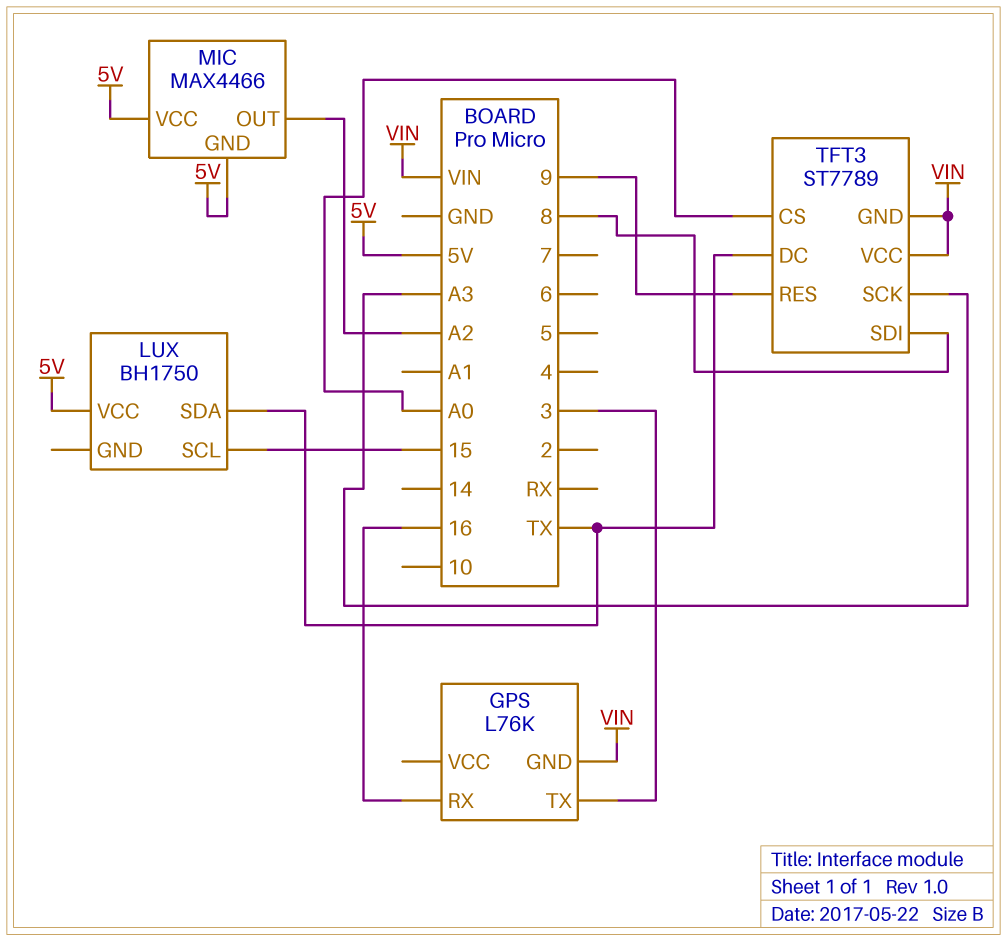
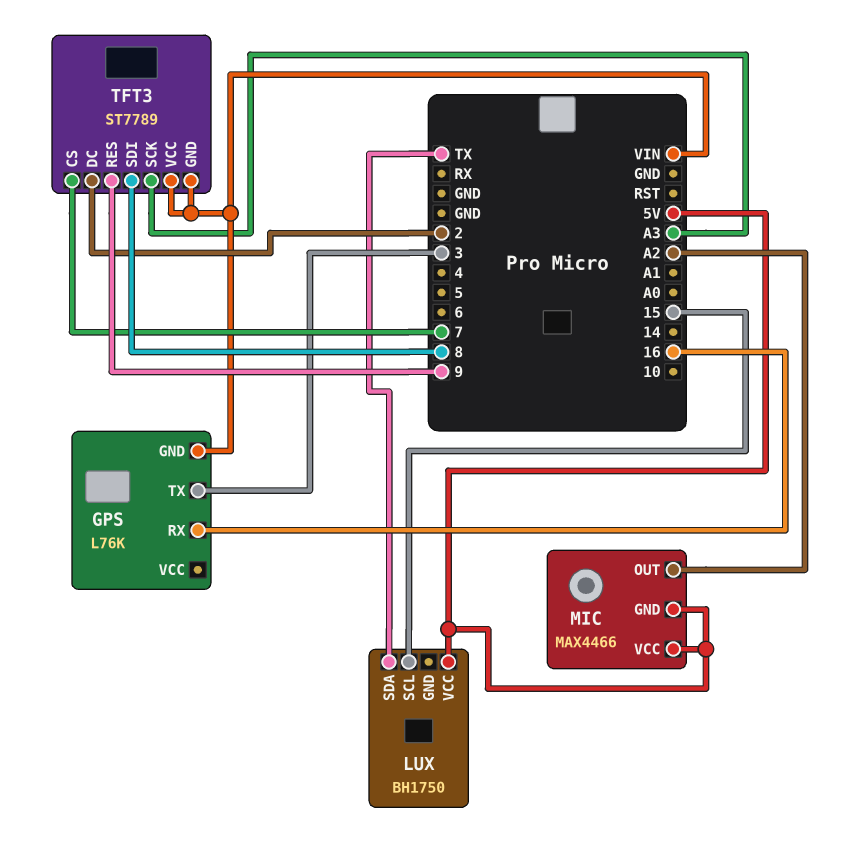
TFT3 pin CS: A0 -> 7
TFT3 pin DC: TX -> 2

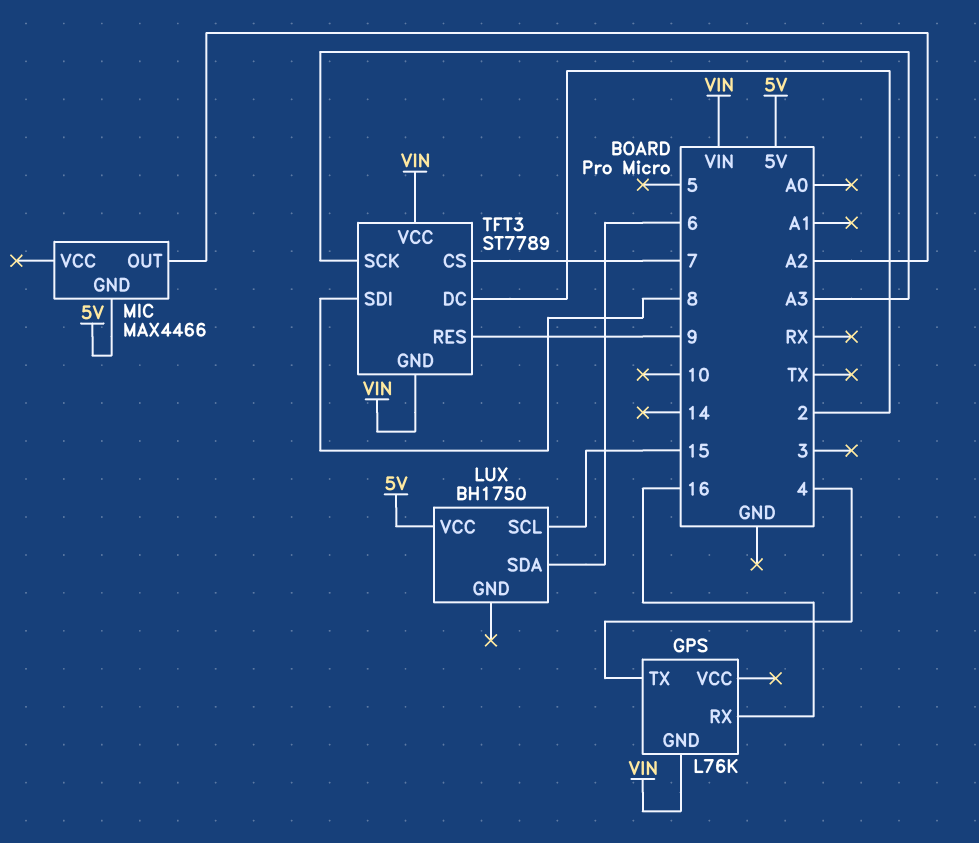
GPS pin TX: 3 -> 4
LUX pin SDA: TX -> 6
MIC pin VCC: 5V -> none

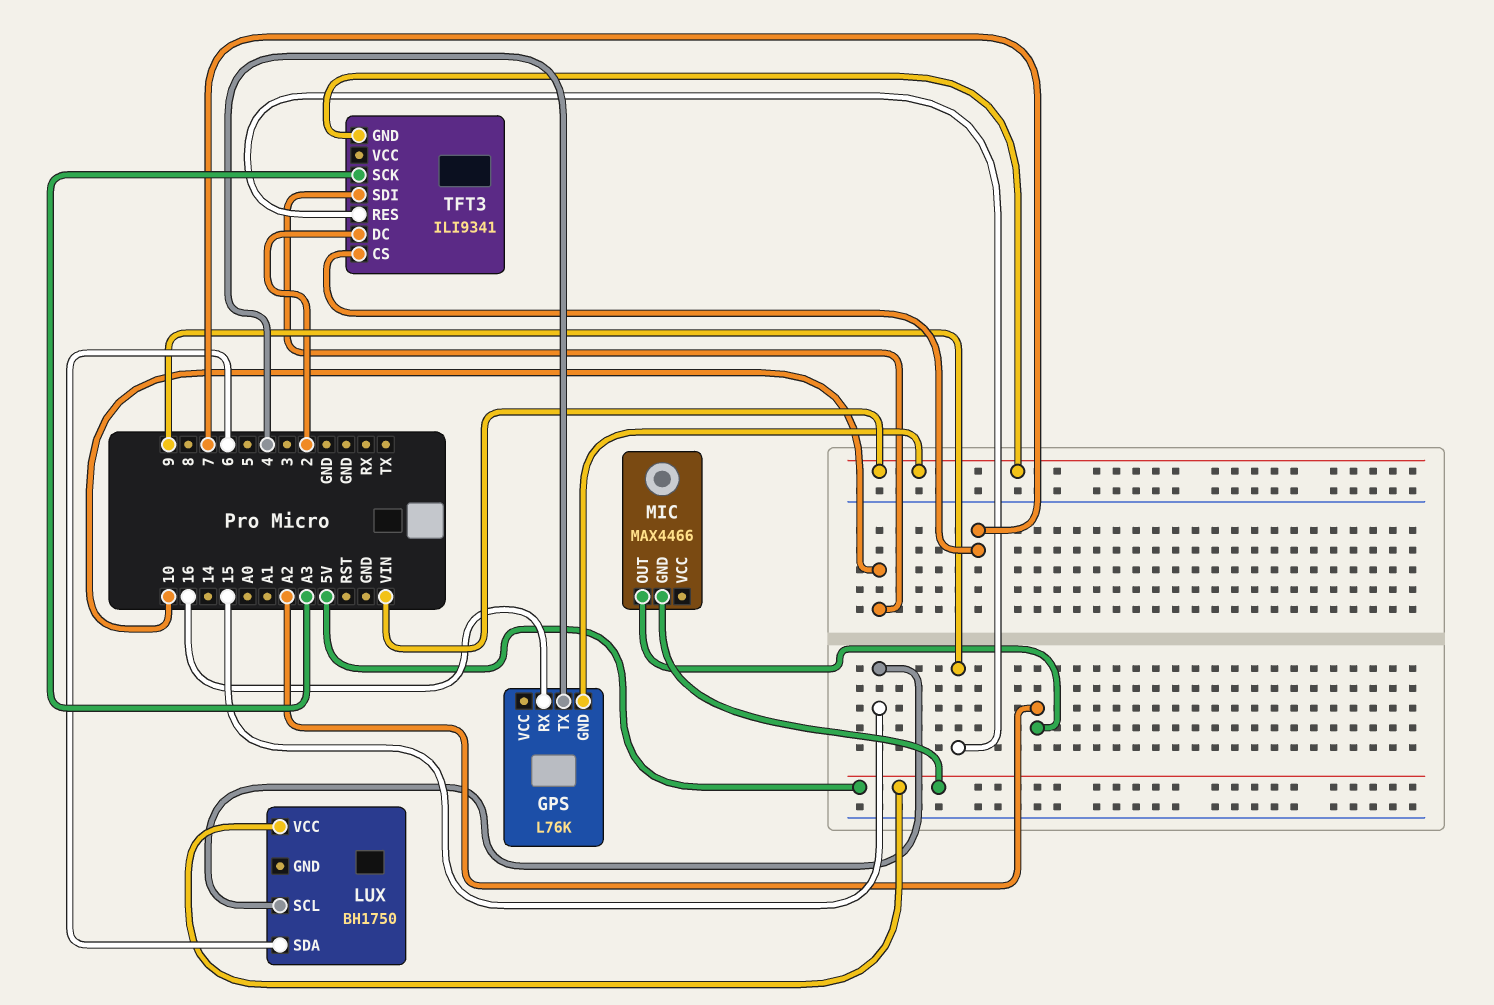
TFT3: ST7789 -> ILI9341
TFT3 pin SDI: 8 -> 10
TFT3 pin VCC: VIN -> none

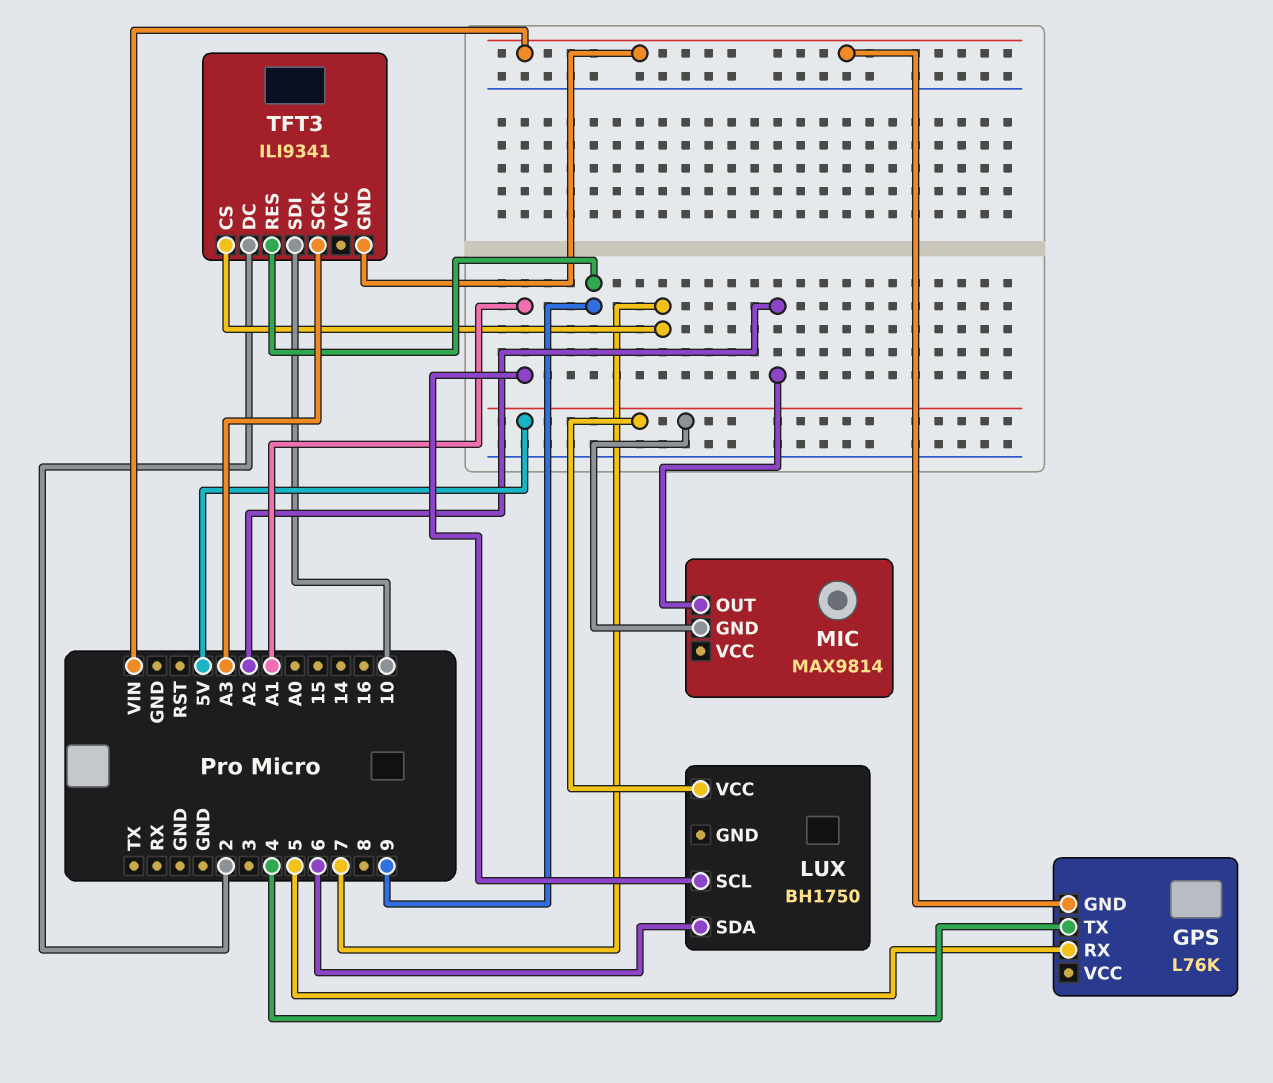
GPS pin RX: 16 -> 5
LUX pin SCL: 15 -> A1
MIC: MAX4466 -> MAX9814

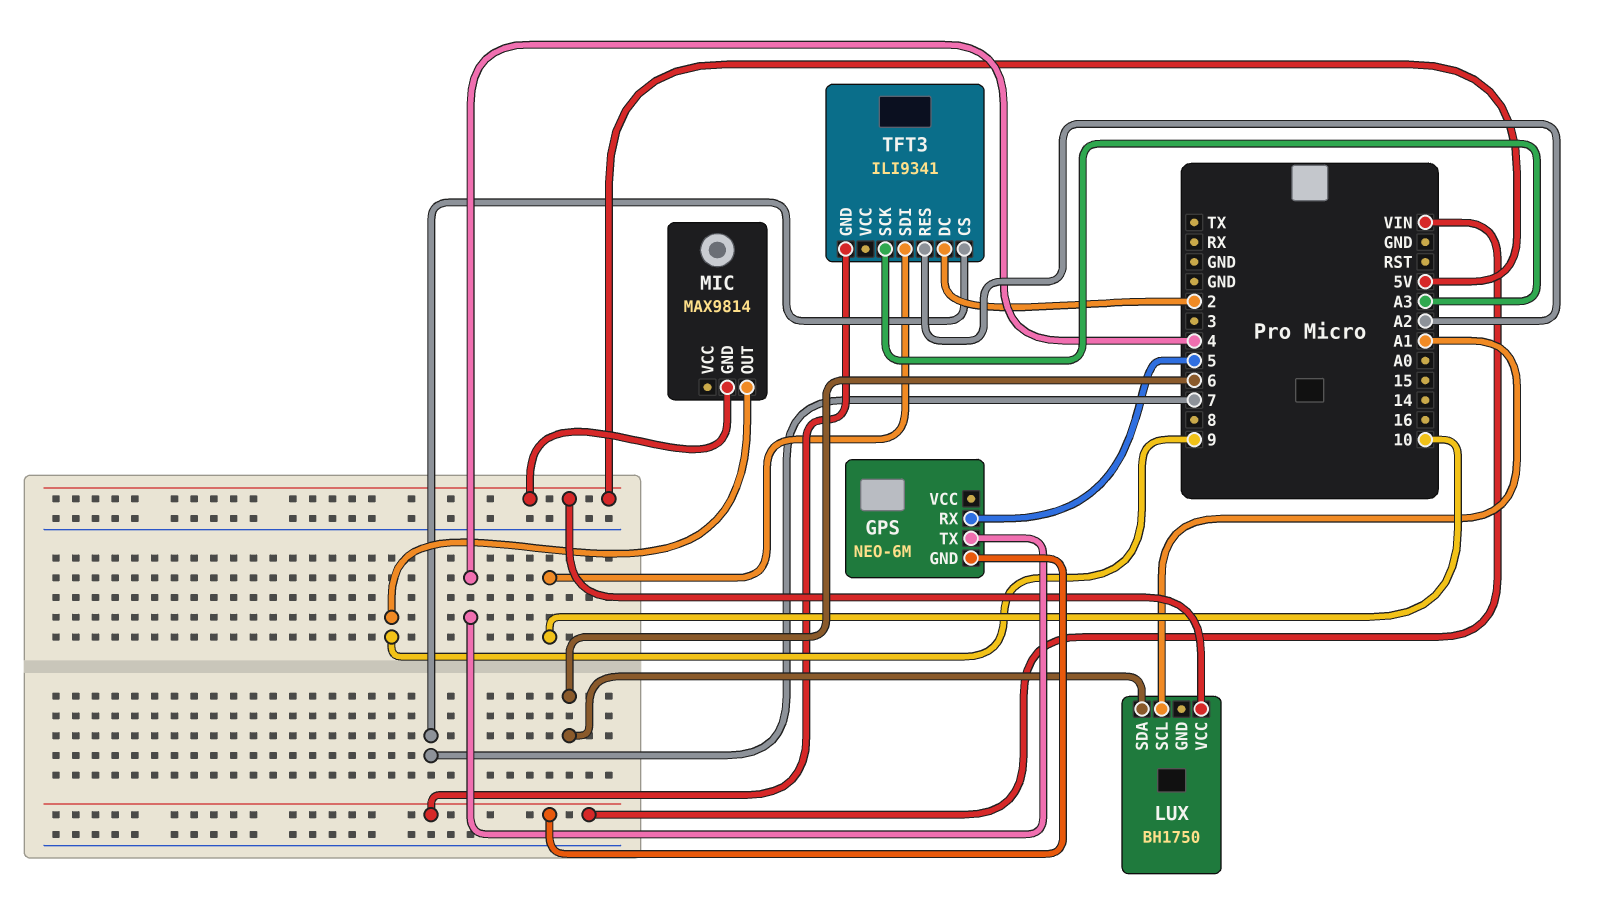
GPS: L76K -> NEO-6M
MIC pin OUT: A2 -> 9
TFT3 pin RES: 9 -> A2

